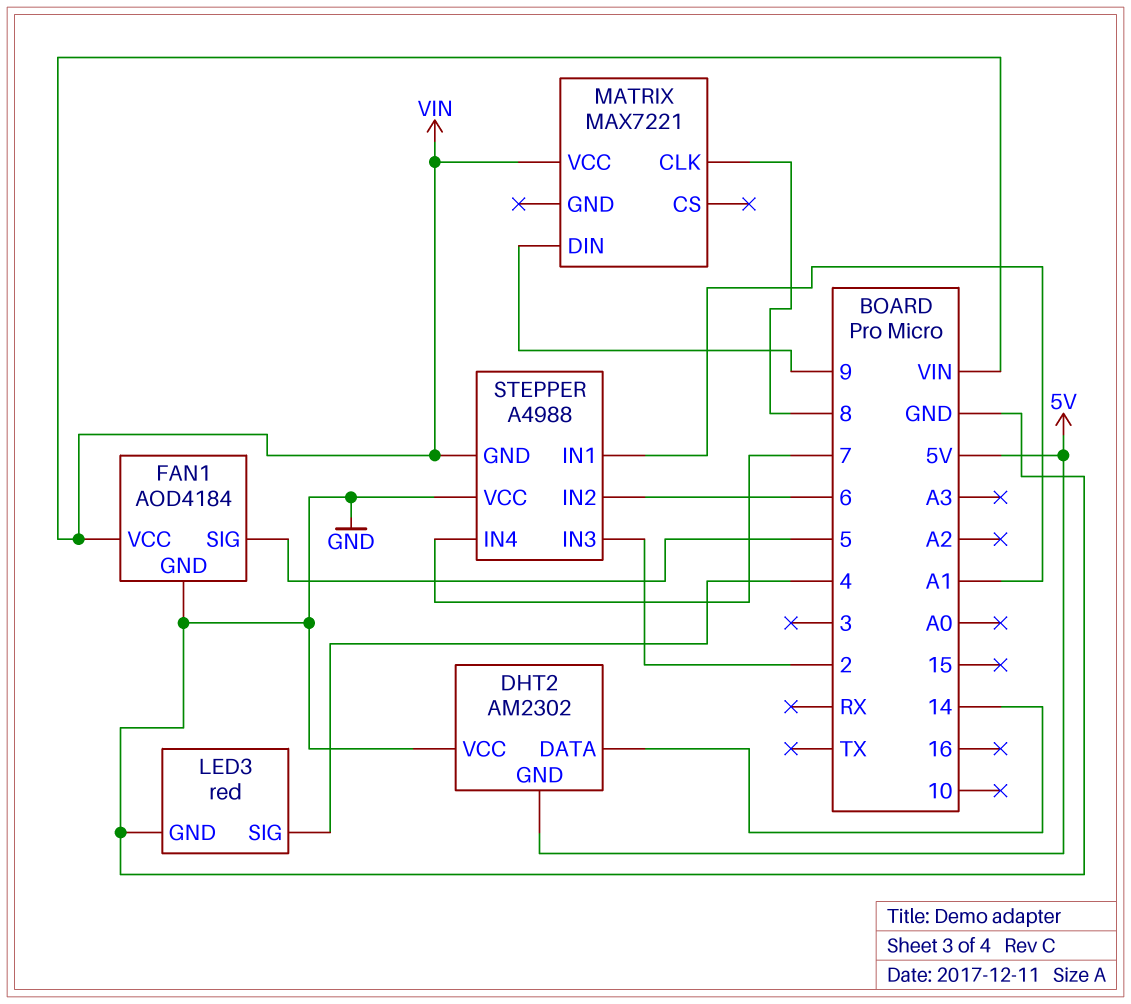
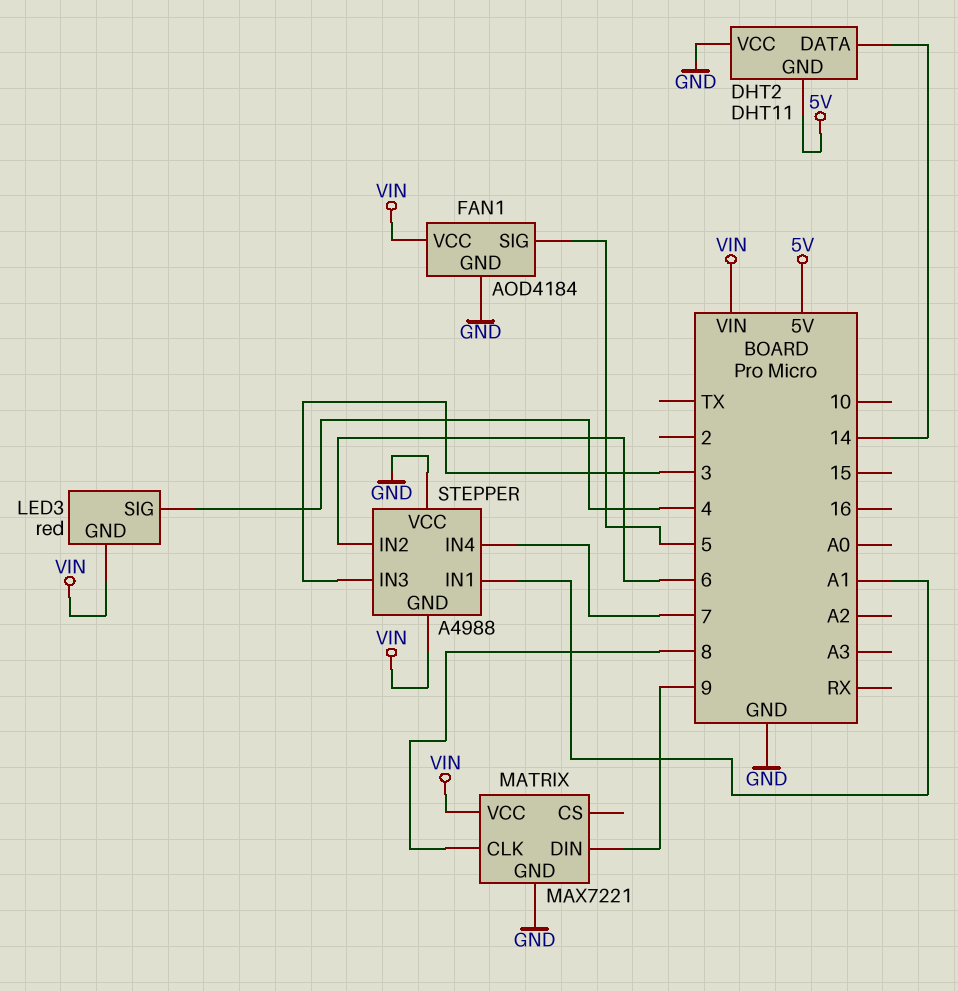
DHT2: AM2302 -> DHT11
LED3 pin GND: GND -> VIN
MATRIX pin GND: none -> GND
STEPPER pin IN3: 2 -> 3

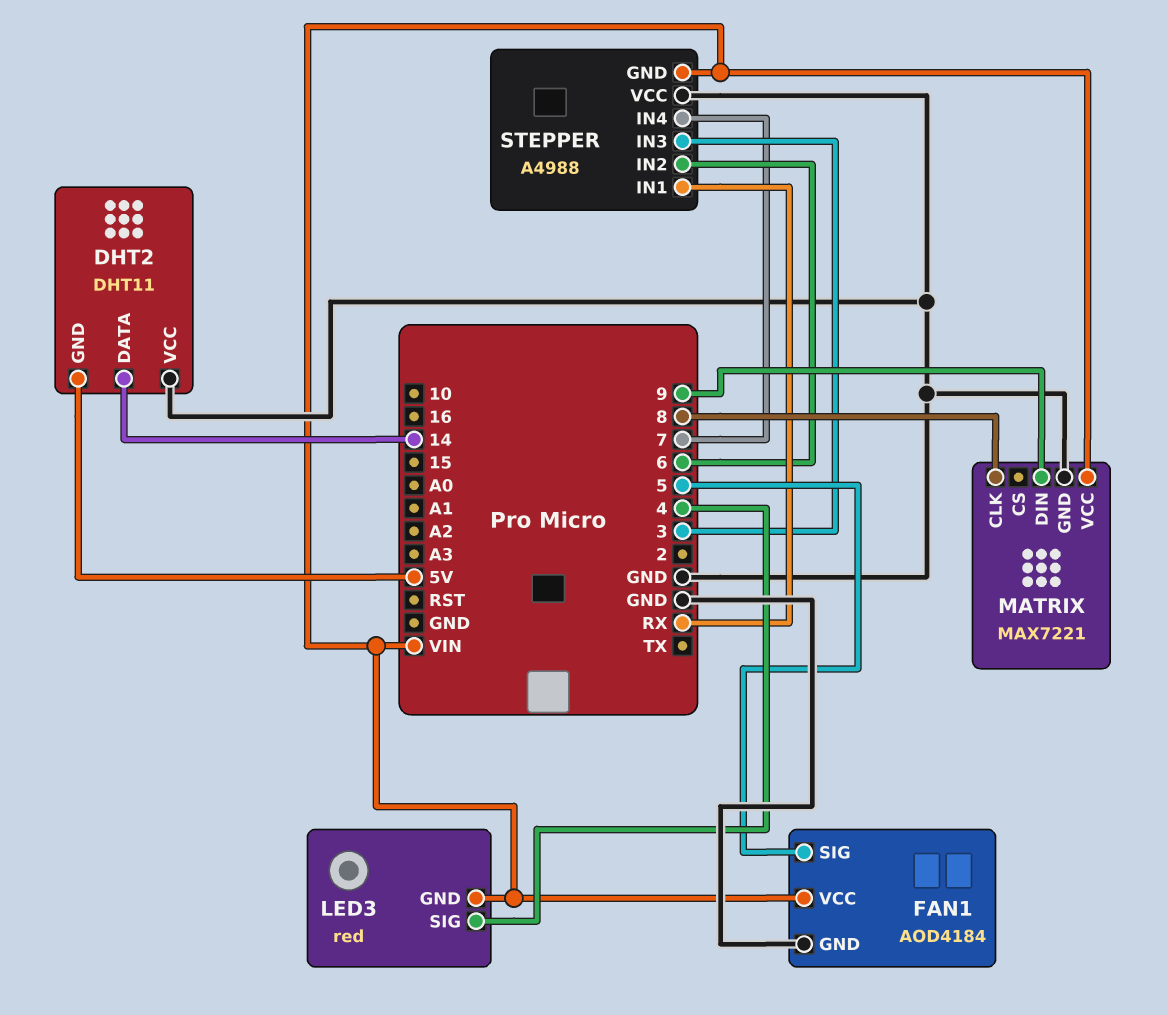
STEPPER pin IN1: A1 -> RX

